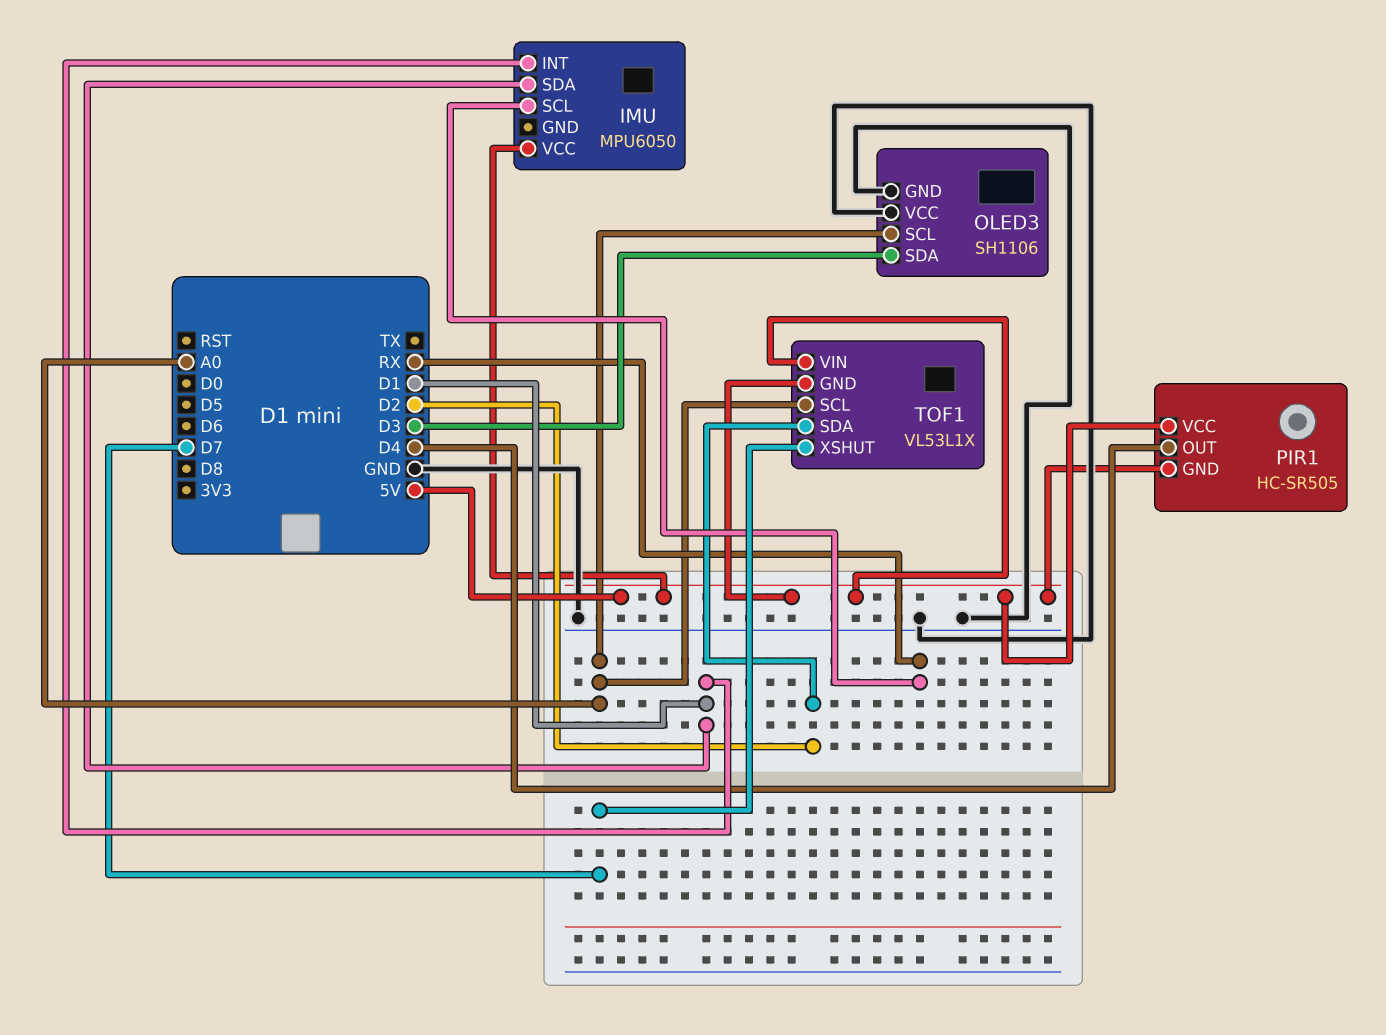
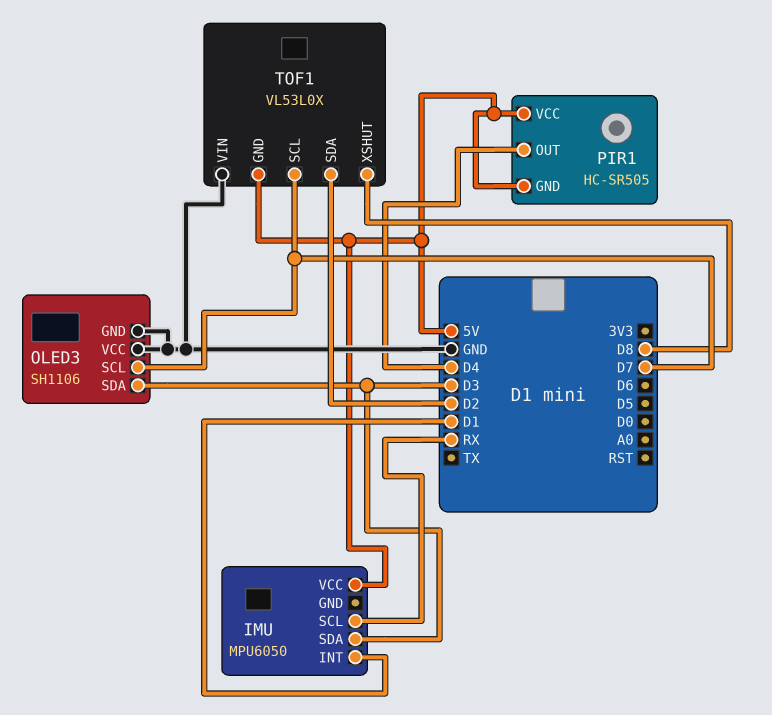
IMU pin SDA: D1 -> D3
OLED3 pin SCL: A0 -> D7
TOF1: VL53L1X -> VL53L0X
TOF1 pin SCL: A0 -> D7
TOF1 pin VIN: 5V -> GND
TOF1 pin XSHUT: D7 -> D8

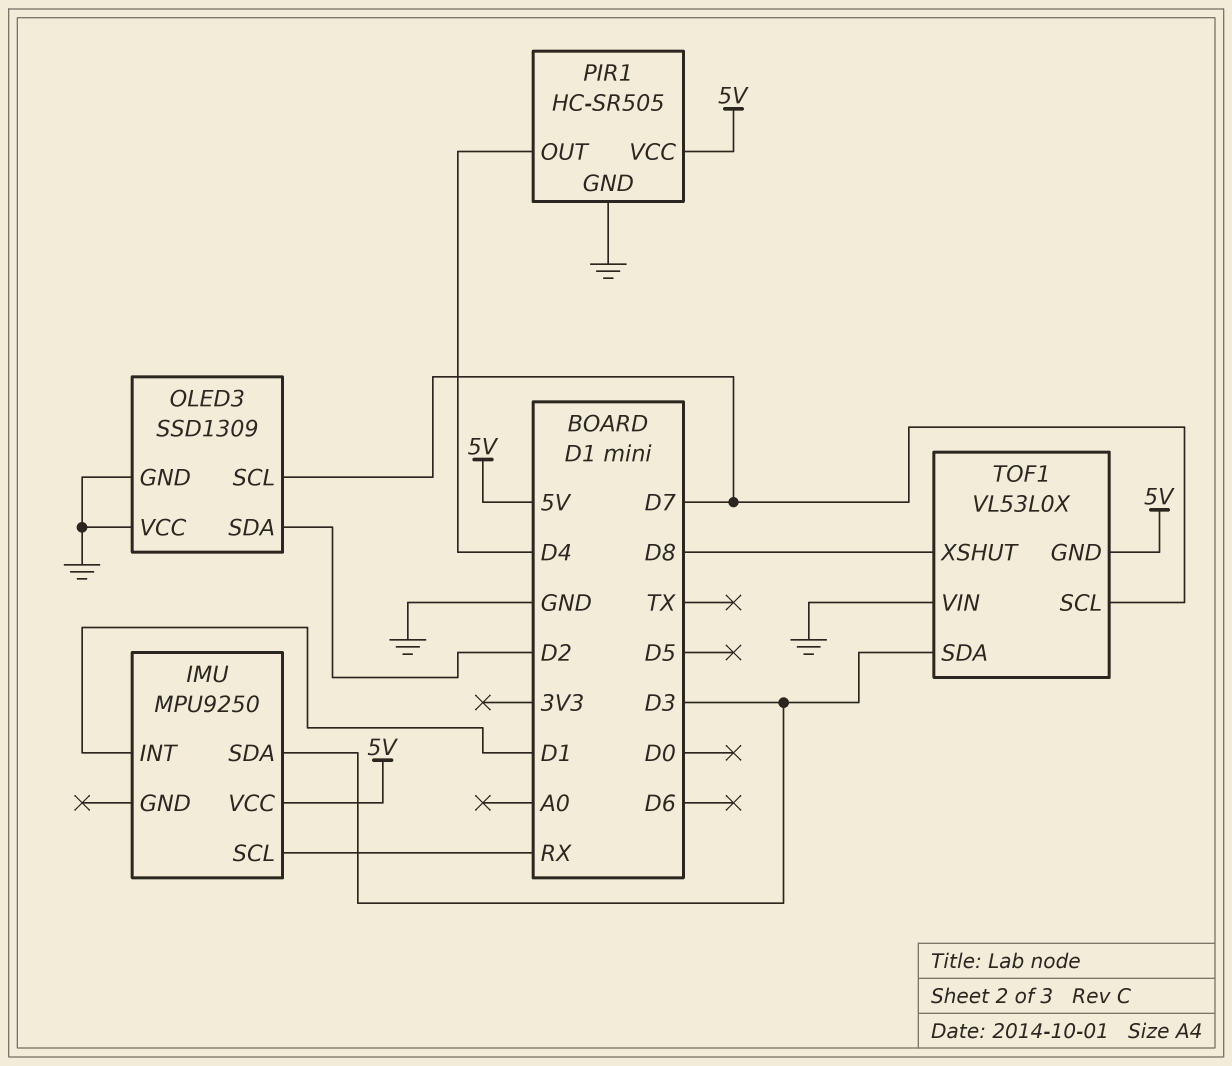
IMU: MPU6050 -> MPU9250
OLED3: SH1106 -> SSD1309
OLED3 pin SDA: D3 -> D2
PIR1 pin GND: 5V -> GND
TOF1 pin SDA: D2 -> D3

